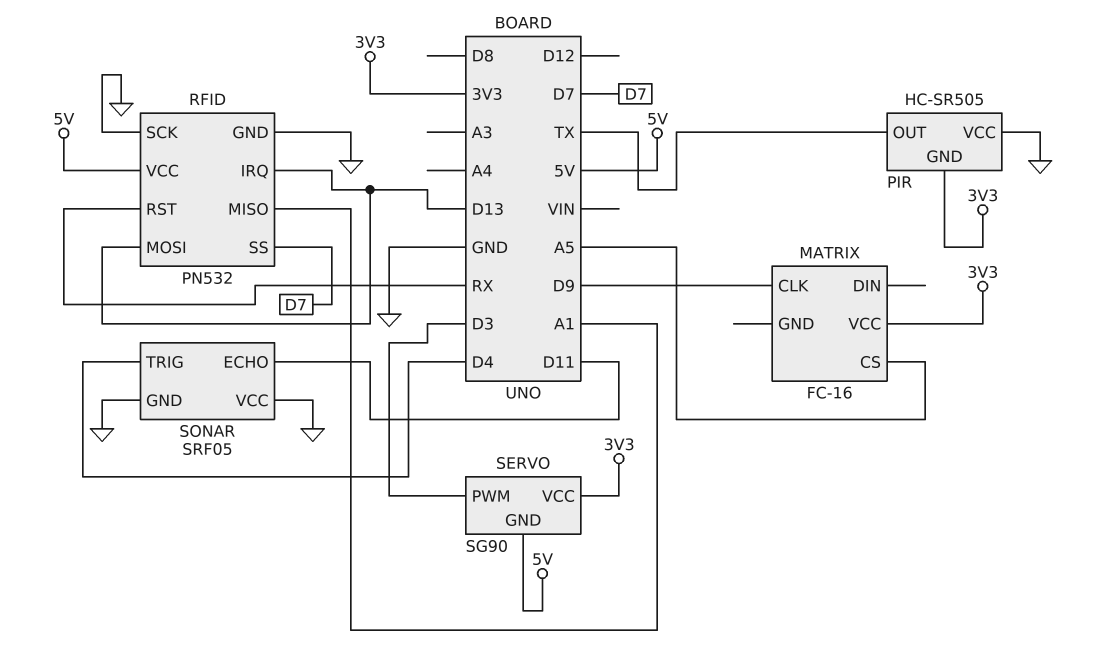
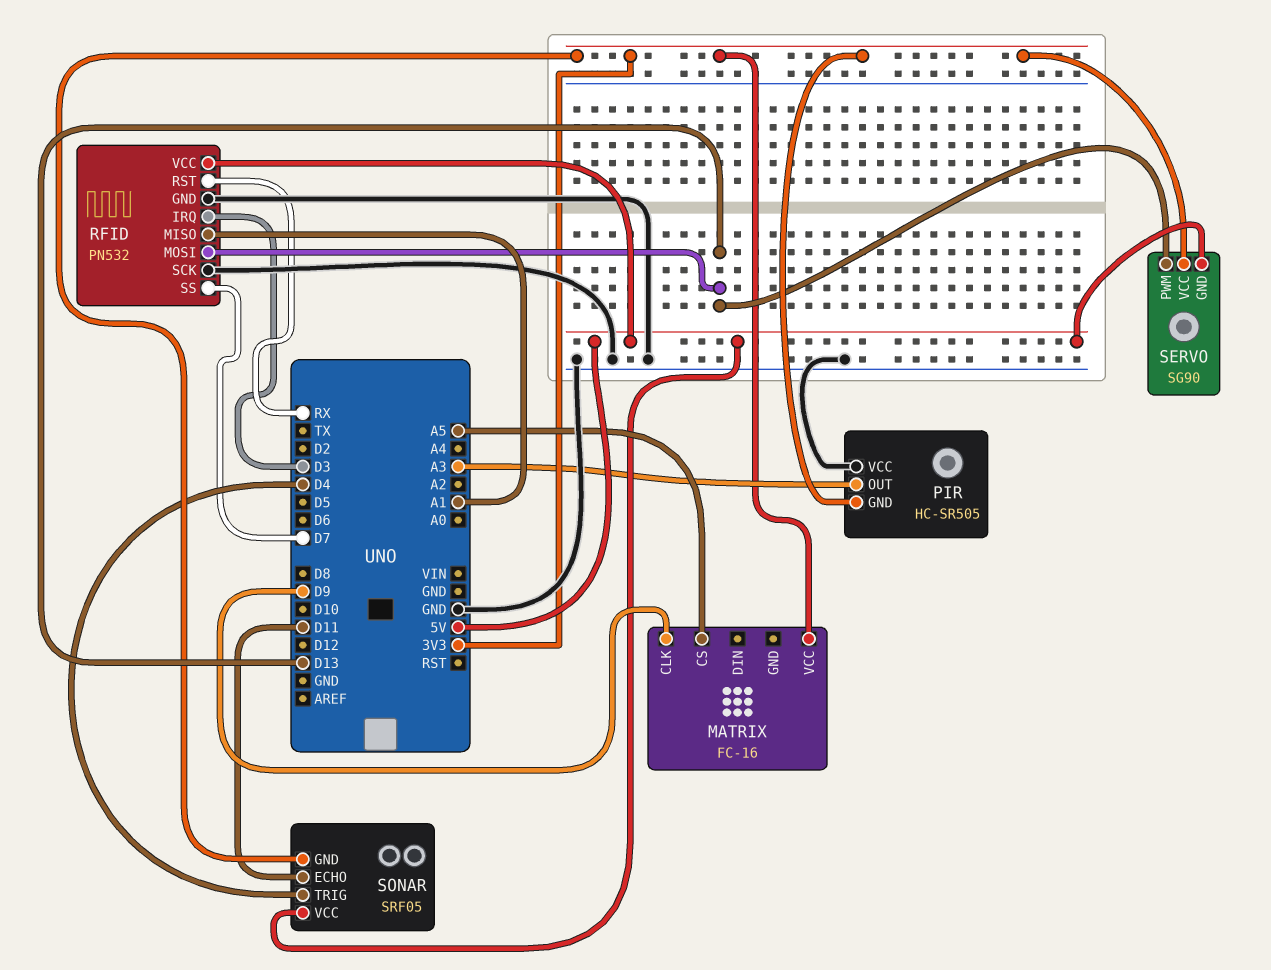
PIR pin OUT: TX -> A3
RFID pin IRQ: D13 -> D3
SERVO pin PWM: D3 -> D13
SONAR pin GND: GND -> 3V3
SONAR pin VCC: GND -> 5V

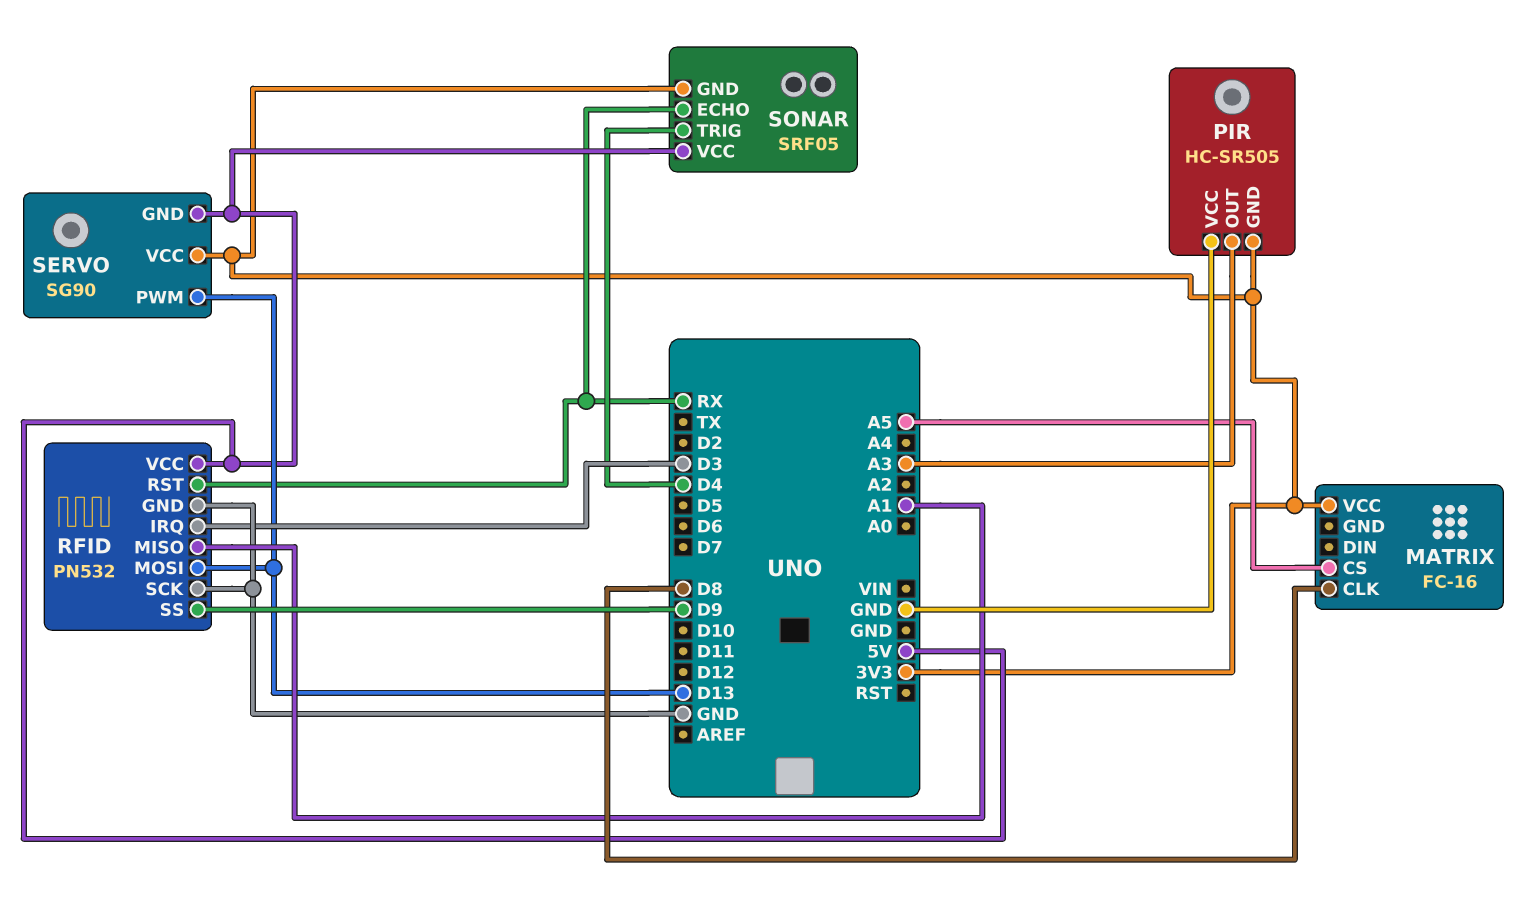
MATRIX pin CLK: D9 -> D8
RFID pin SS: D7 -> D9
SONAR pin ECHO: D11 -> RX

